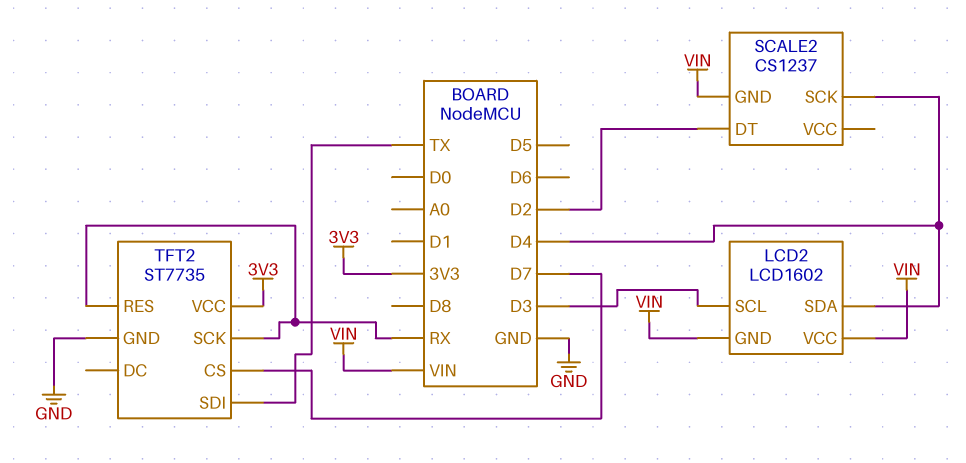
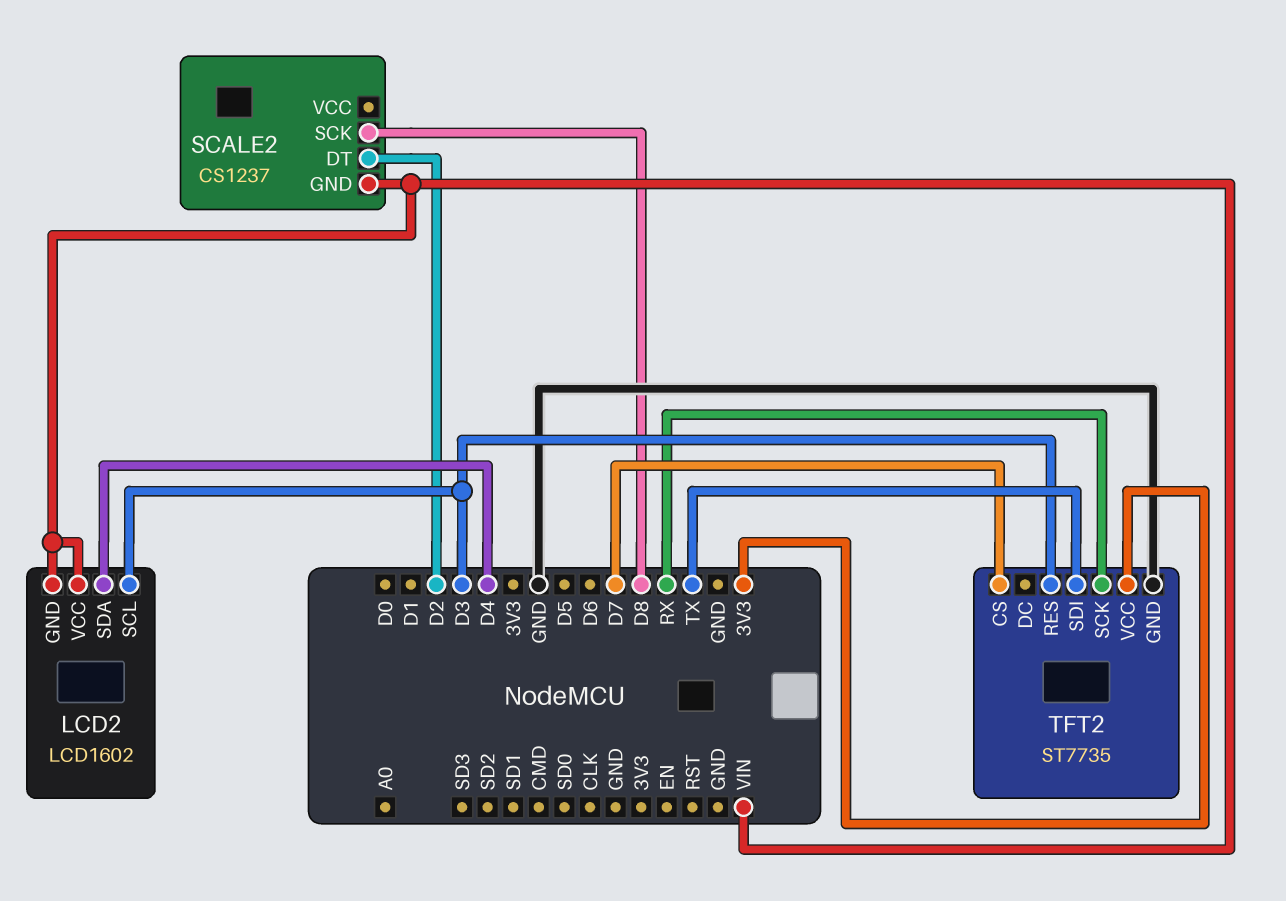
SCALE2 pin SCK: D4 -> D8
TFT2 pin RES: RX -> D3

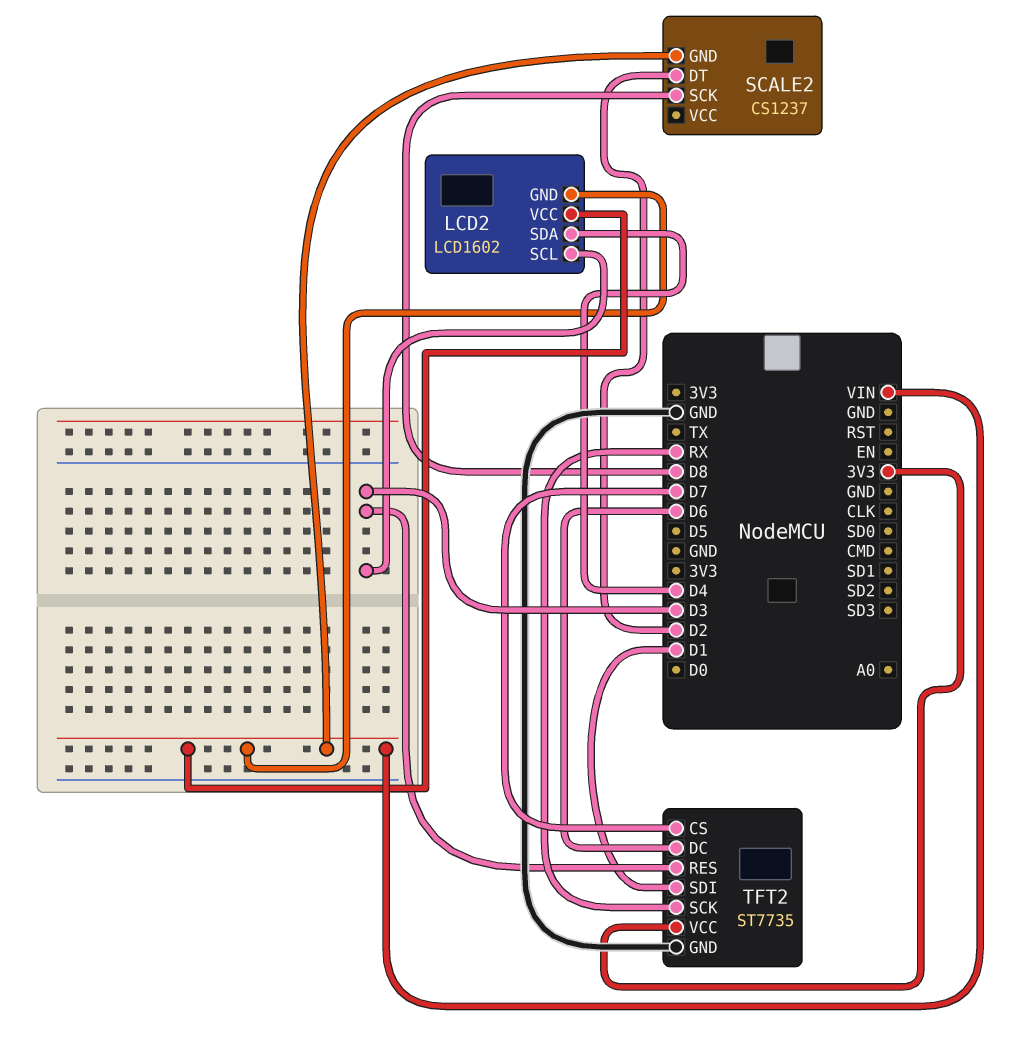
TFT2 pin DC: none -> D6
TFT2 pin SDI: TX -> D1

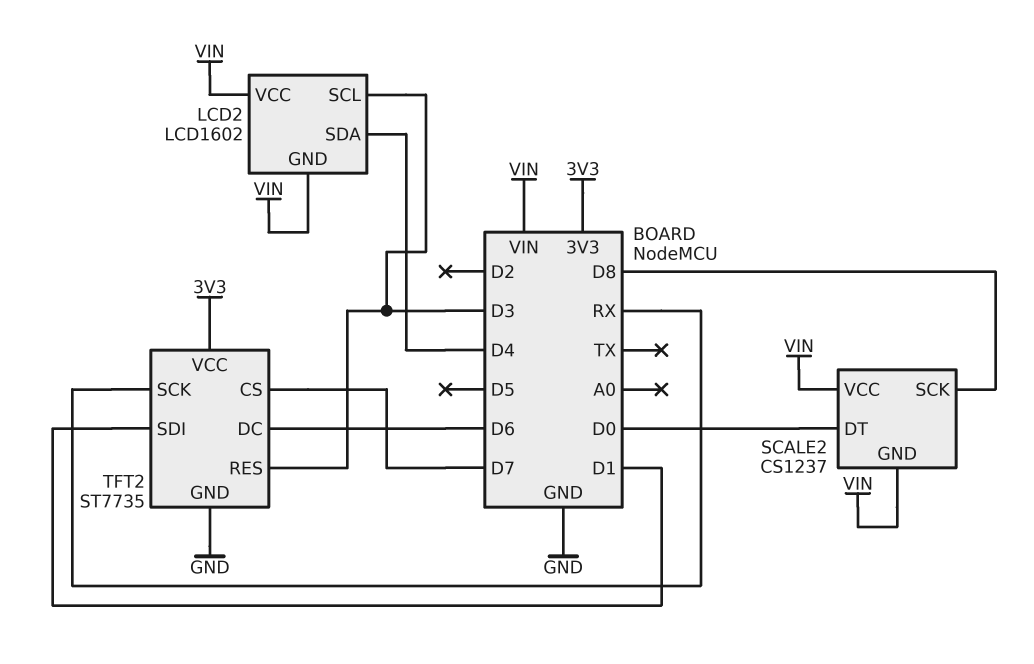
SCALE2 pin DT: D2 -> D0
SCALE2 pin VCC: none -> VIN

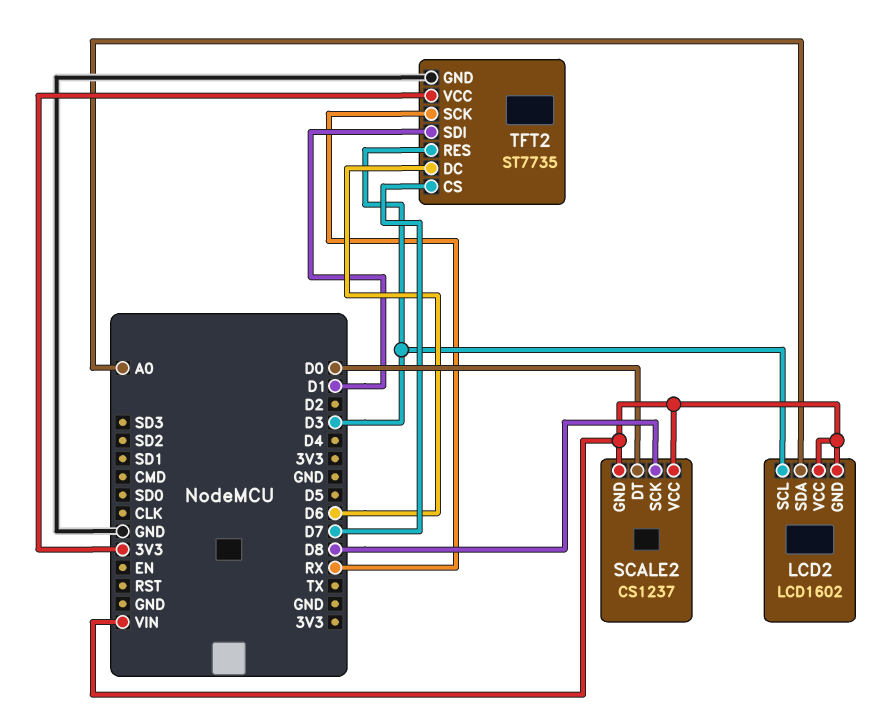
LCD2 pin SDA: D4 -> A0

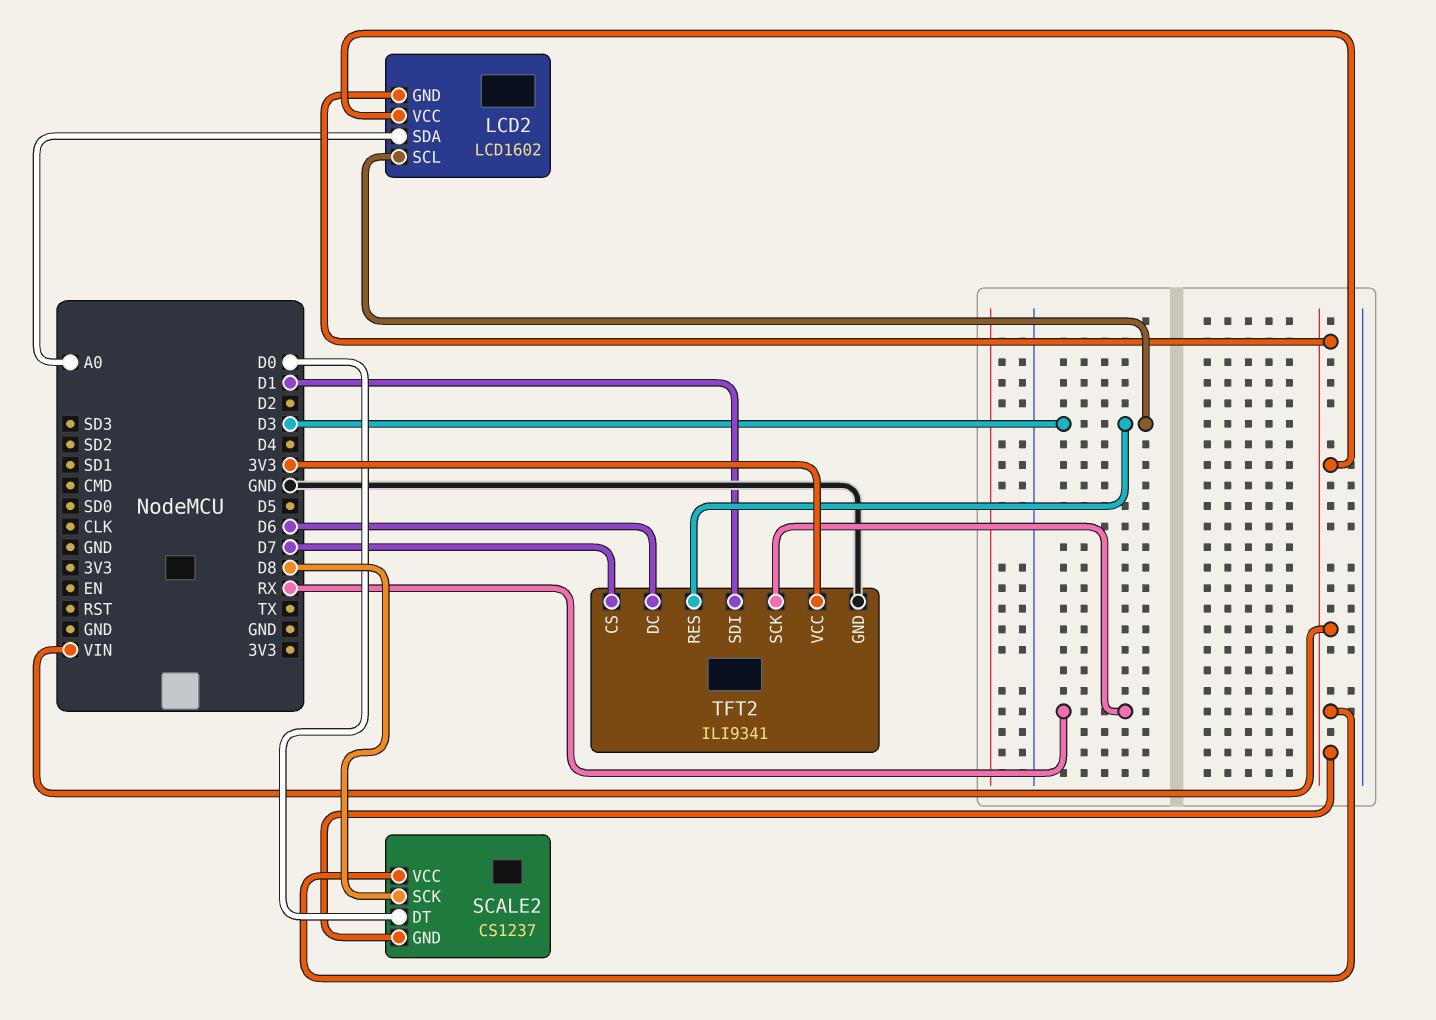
TFT2: ST7735 -> ILI9341

